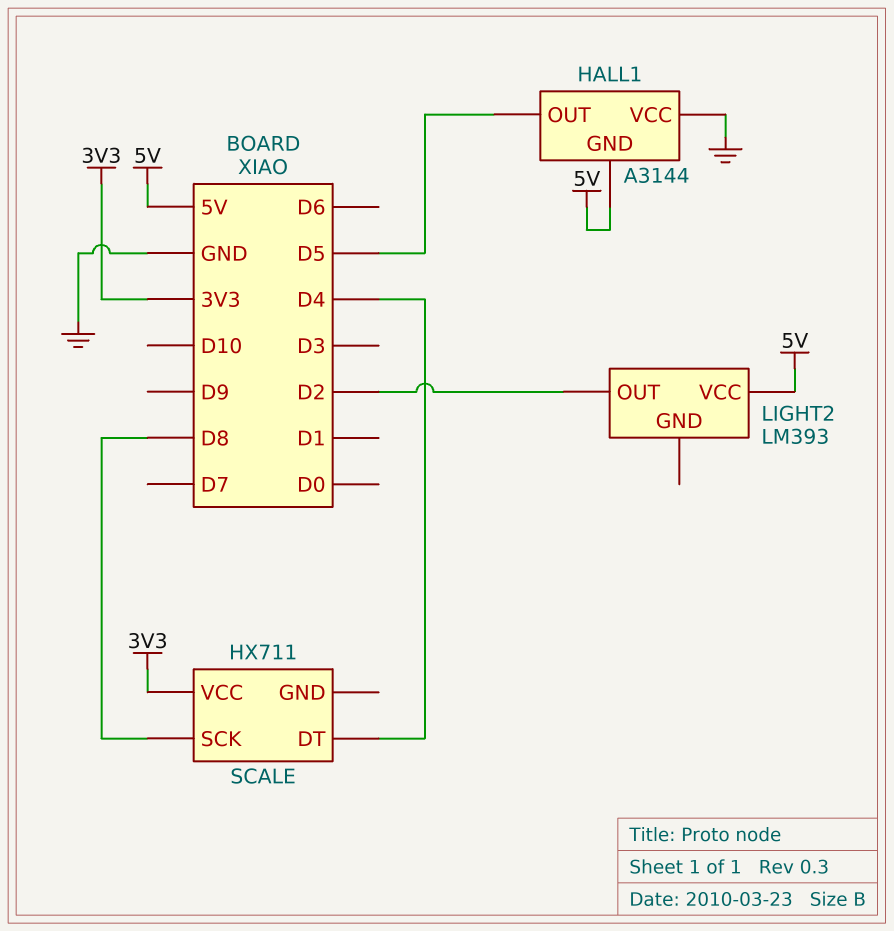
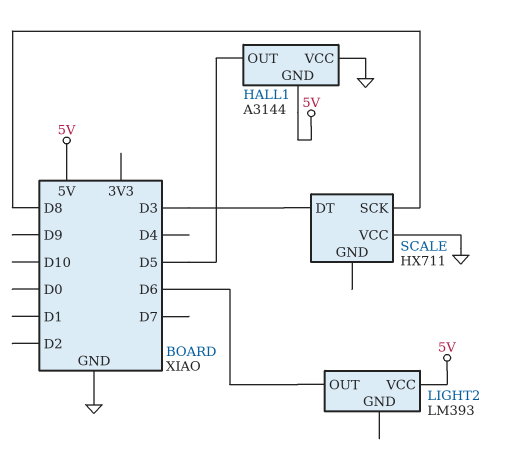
LIGHT2 pin OUT: D2 -> D6
SCALE pin DT: D4 -> D3
SCALE pin VCC: 3V3 -> GND

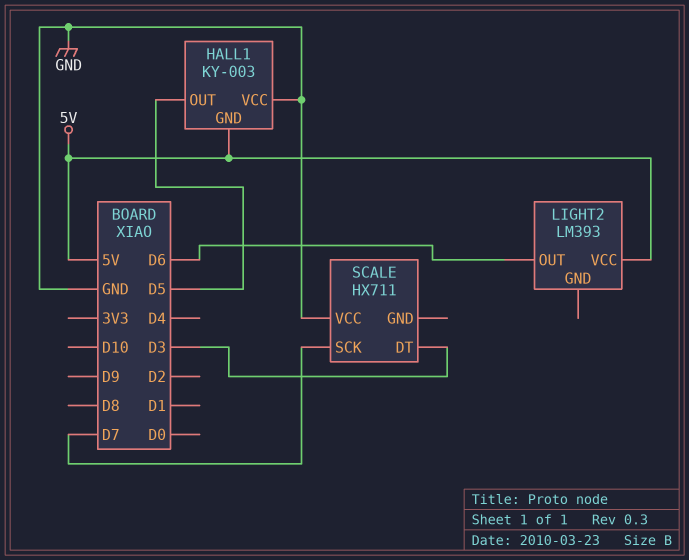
HALL1: A3144 -> KY-003
SCALE pin SCK: D8 -> D7

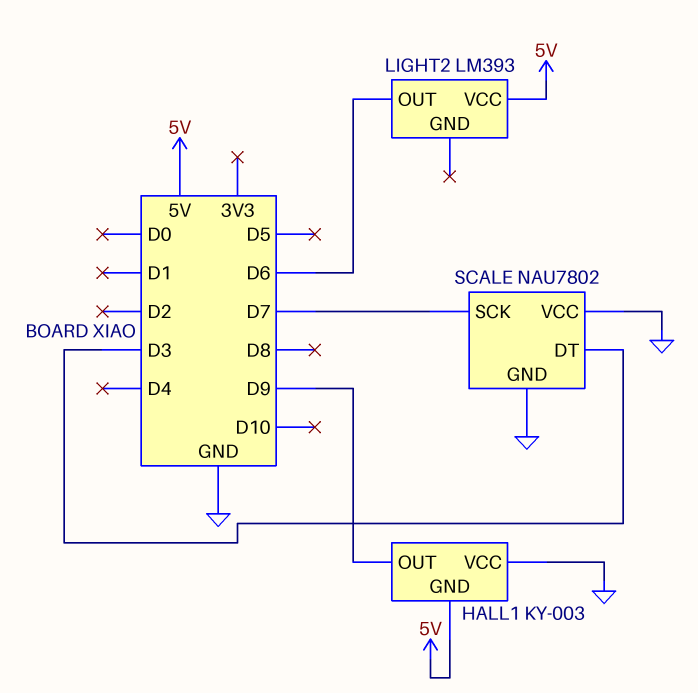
HALL1 pin OUT: D5 -> D9
SCALE: HX711 -> NAU7802
SCALE pin GND: none -> GND

